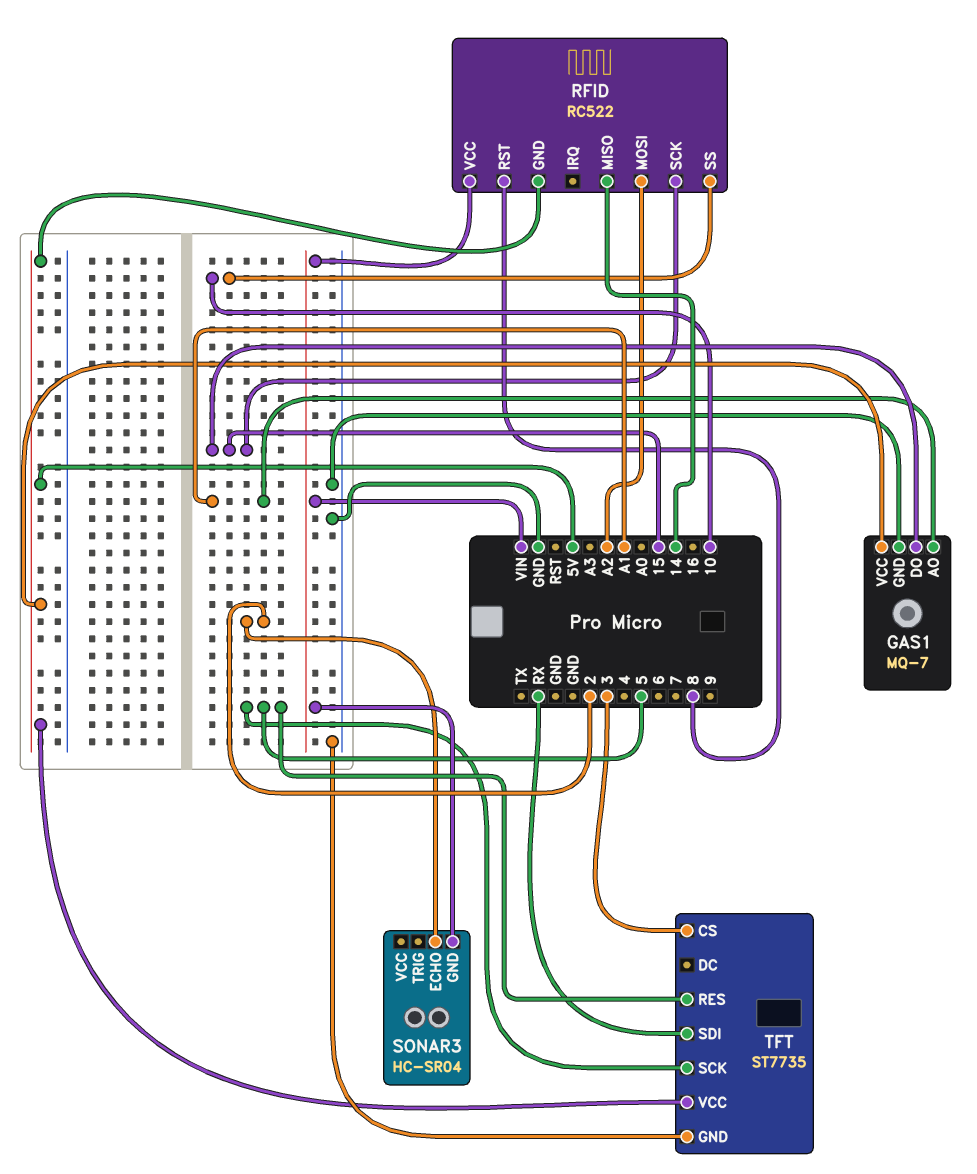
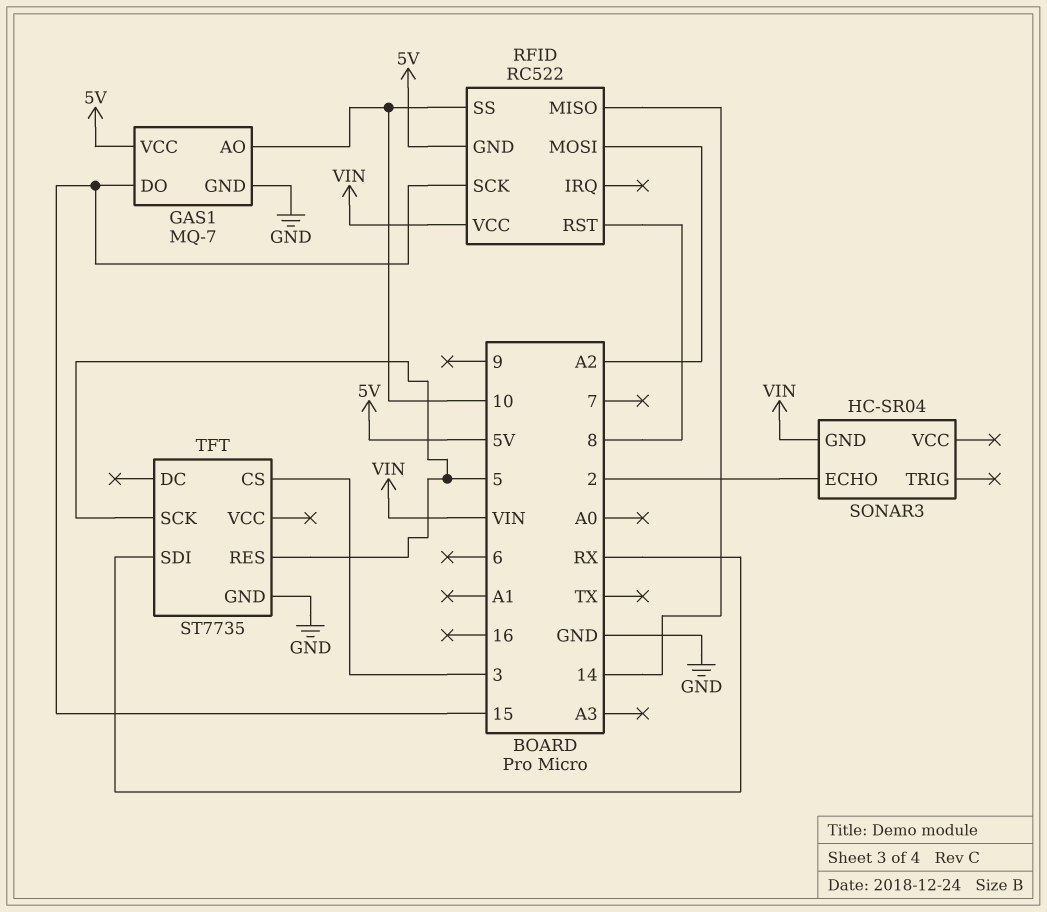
GAS1 pin AO: A1 -> 10
TFT pin VCC: 5V -> none

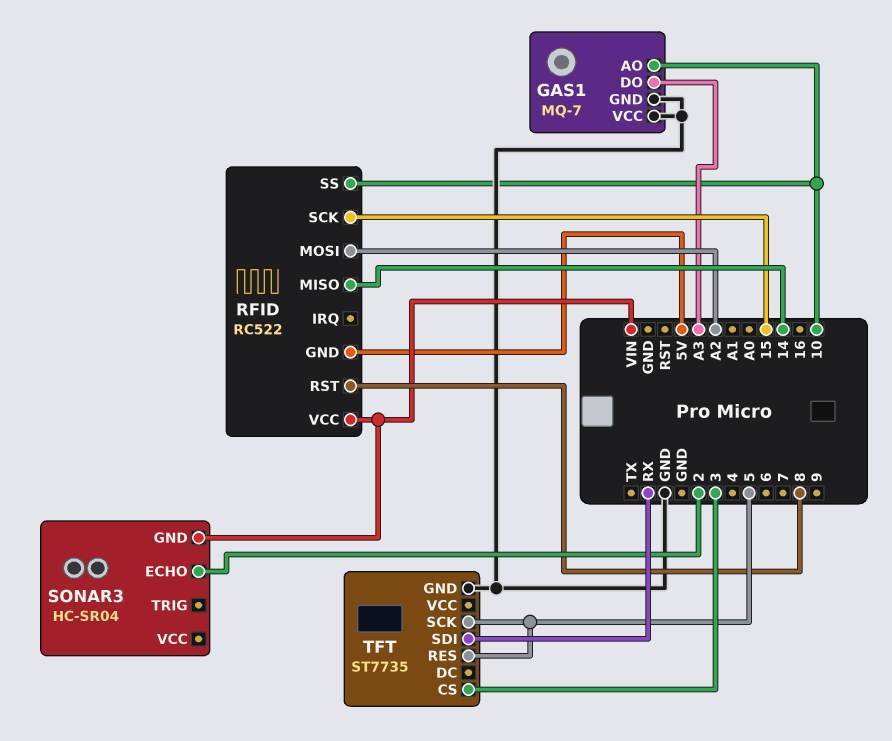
GAS1 pin DO: 15 -> A3
GAS1 pin VCC: 5V -> GND

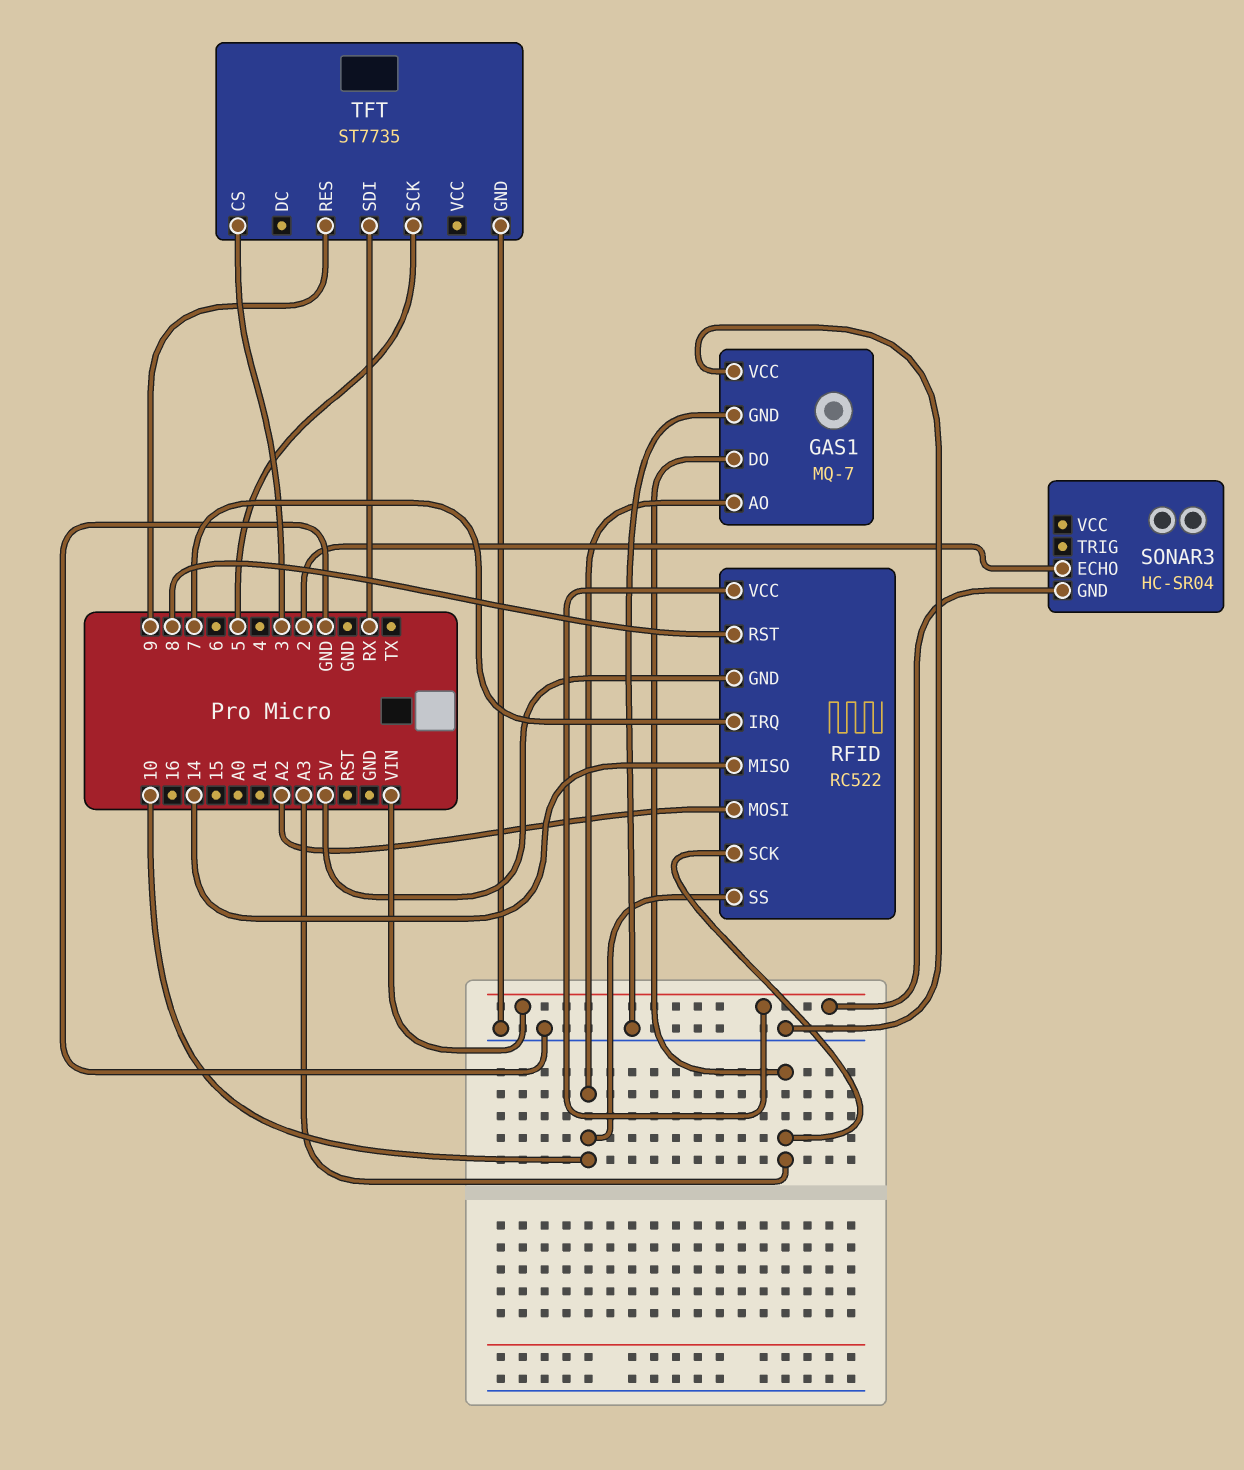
RFID pin IRQ: none -> 7
RFID pin SCK: 15 -> A3
TFT pin RES: 5 -> 9

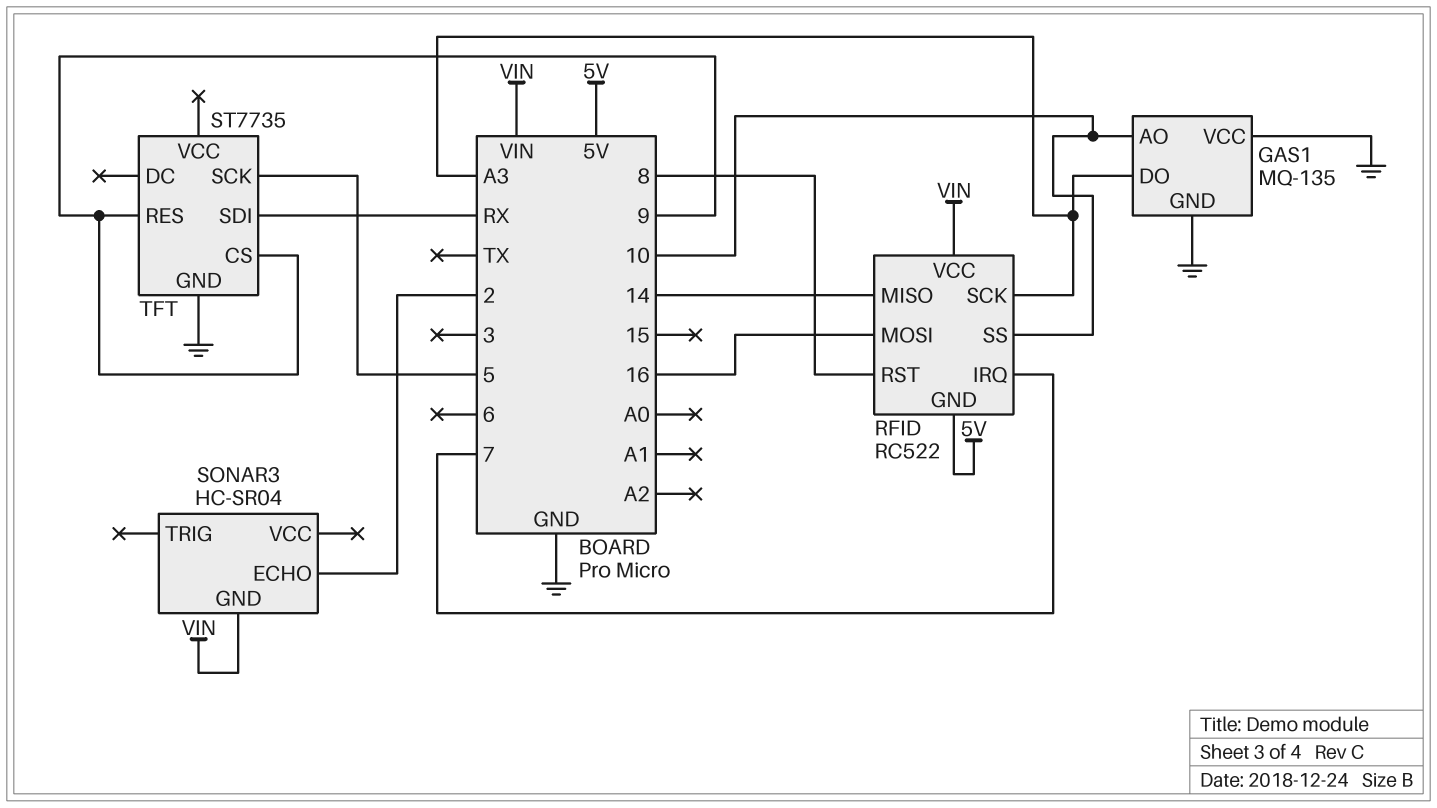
GAS1: MQ-7 -> MQ-135
RFID pin MOSI: A2 -> 16
TFT pin CS: 3 -> 9

